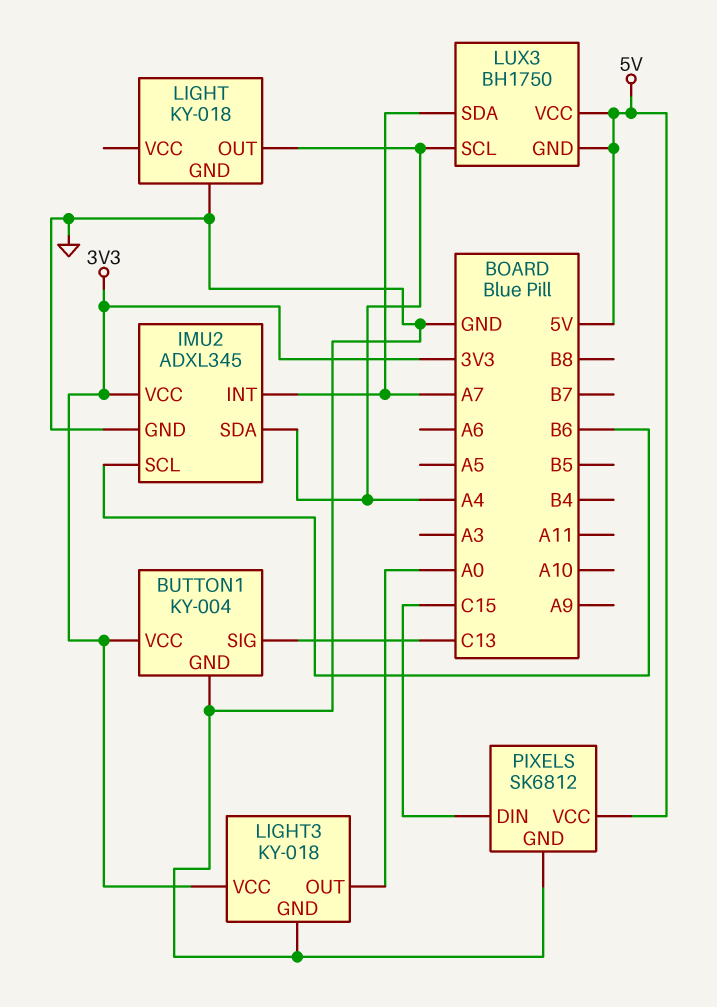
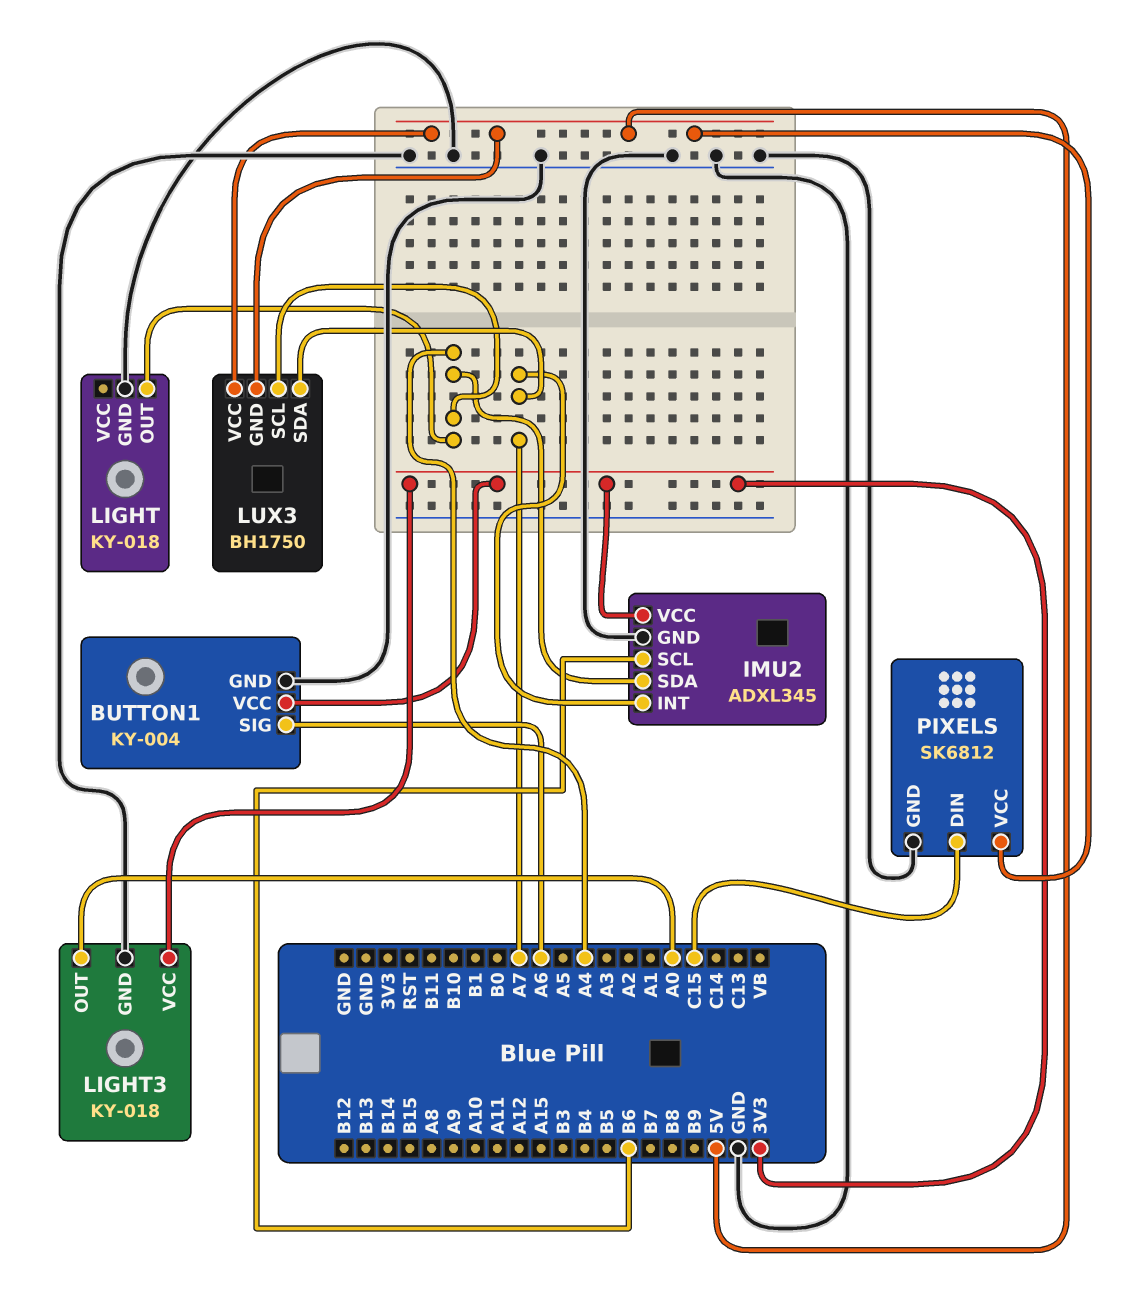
BUTTON1 pin SIG: C13 -> A6

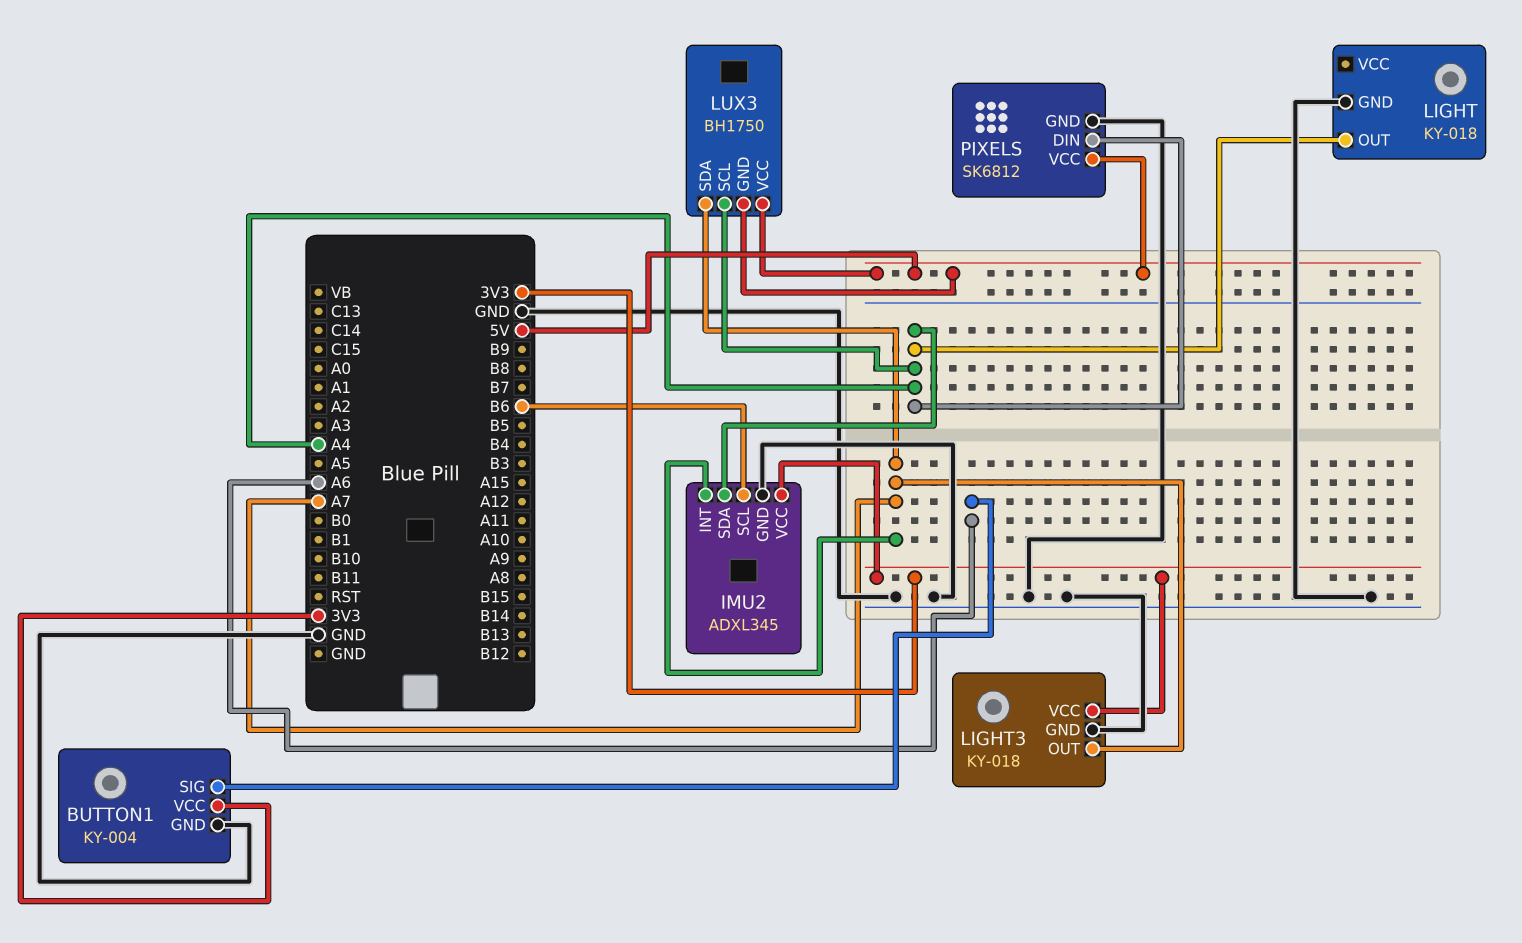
LIGHT3 pin OUT: A0 -> A7
PIXELS pin DIN: C15 -> A4

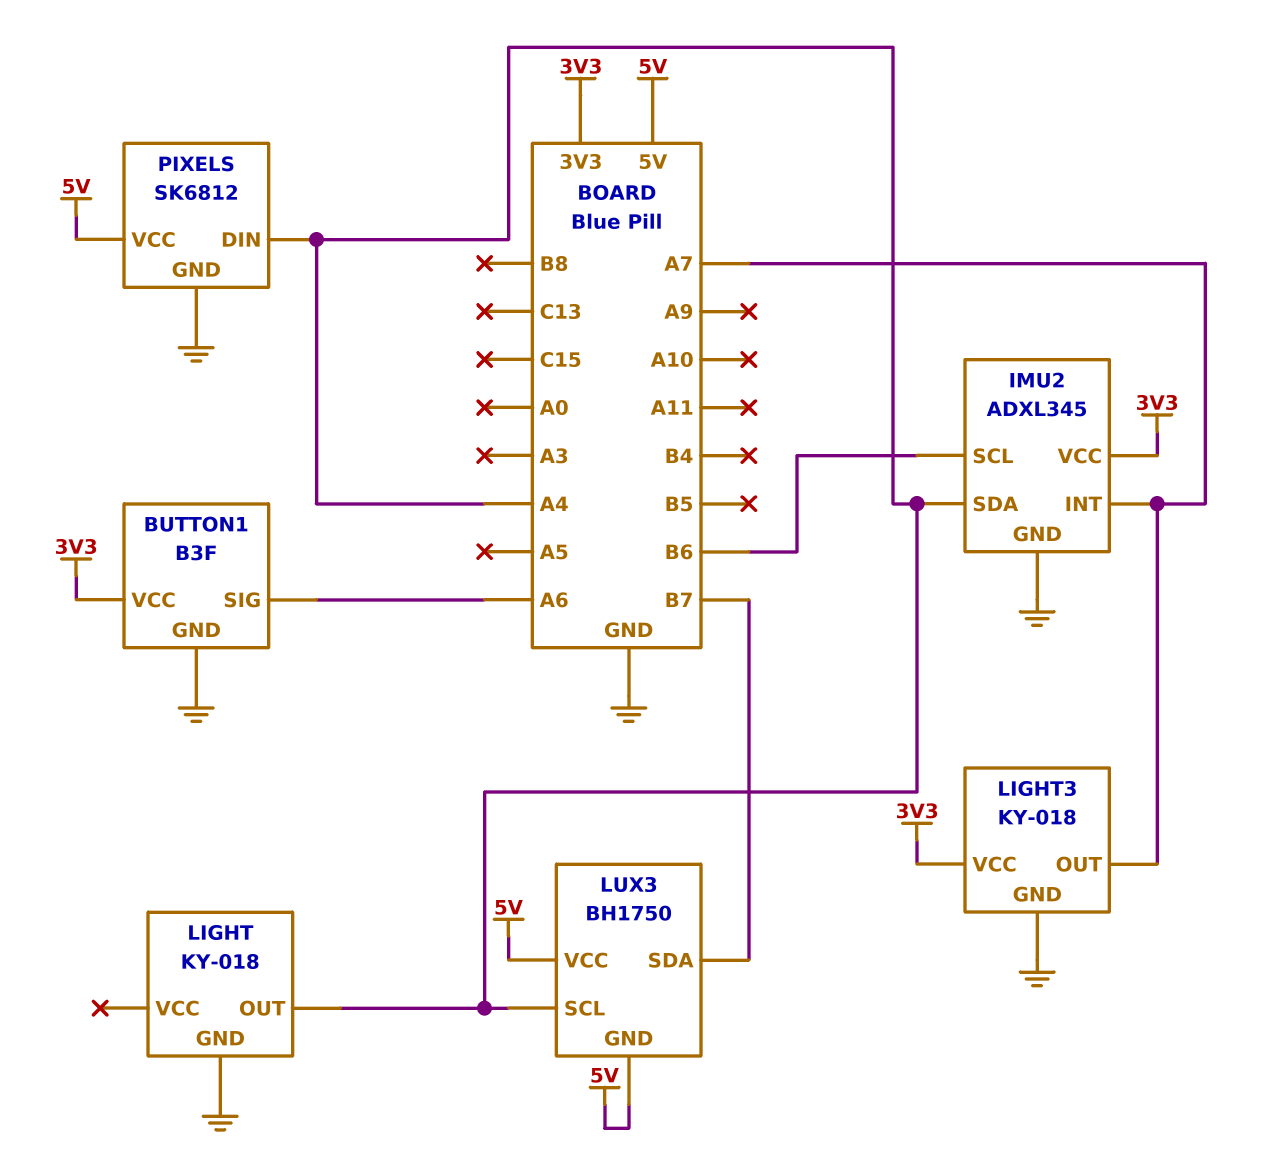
BUTTON1: KY-004 -> B3F
LUX3 pin SDA: A7 -> B7

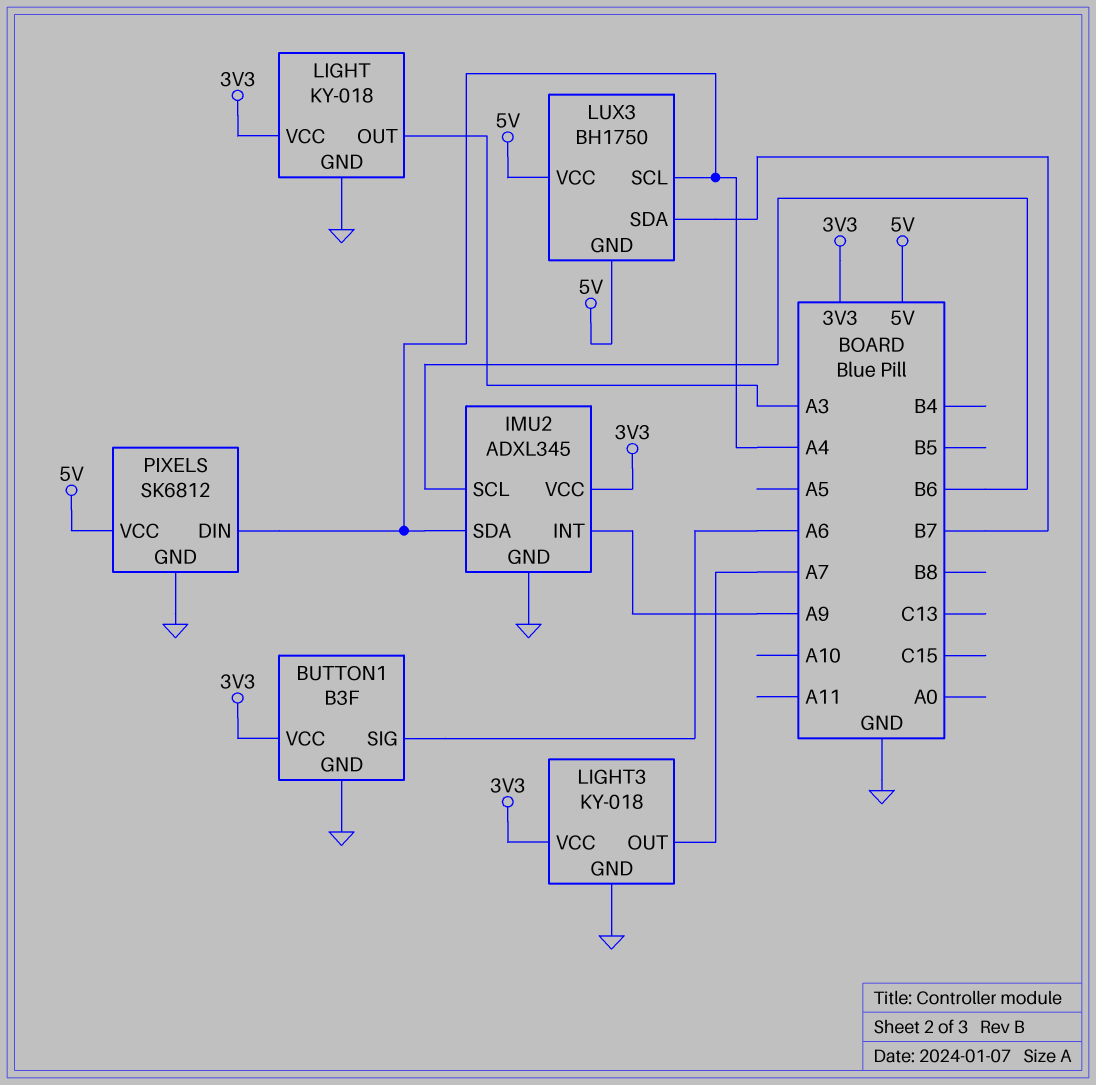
IMU2 pin INT: A7 -> A9
LIGHT pin OUT: A4 -> A3
LIGHT pin VCC: none -> 3V3

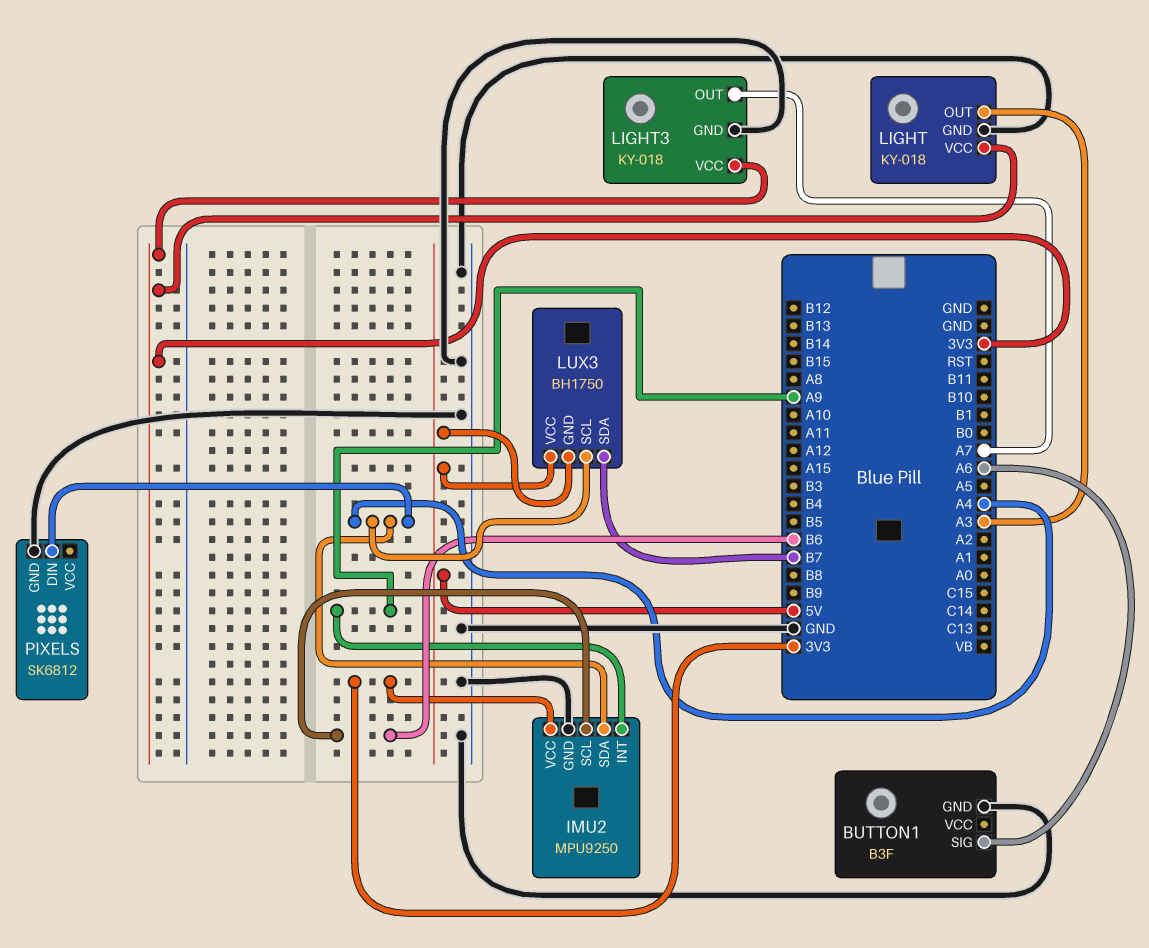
BUTTON1 pin VCC: 3V3 -> none
IMU2: ADXL345 -> MPU9250
PIXELS pin VCC: 5V -> none

